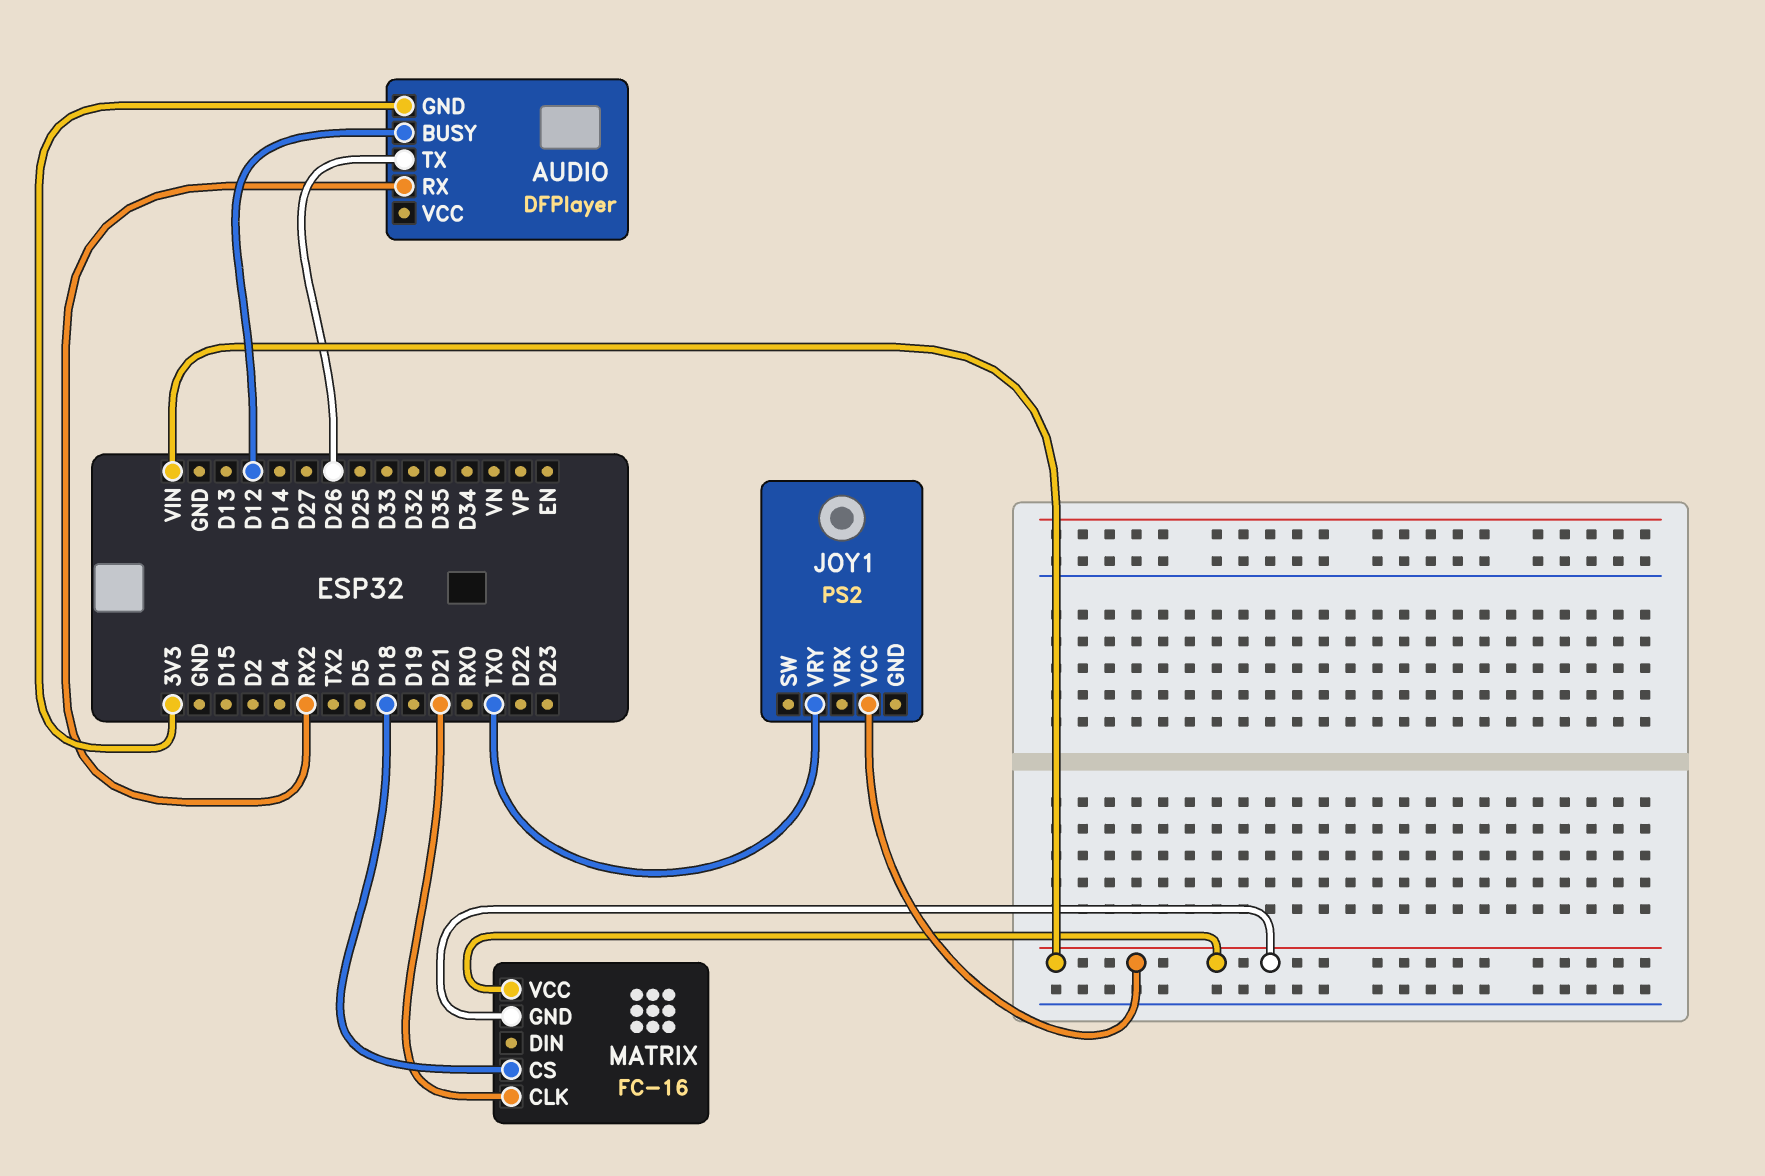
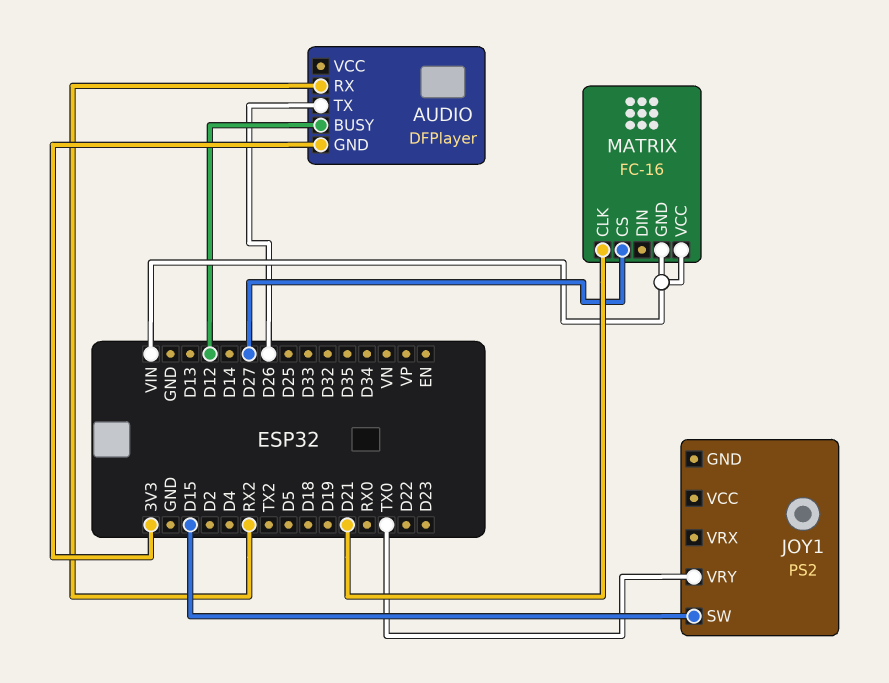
JOY1 pin SW: none -> D15
JOY1 pin VCC: VIN -> none
MATRIX pin CS: D18 -> D27

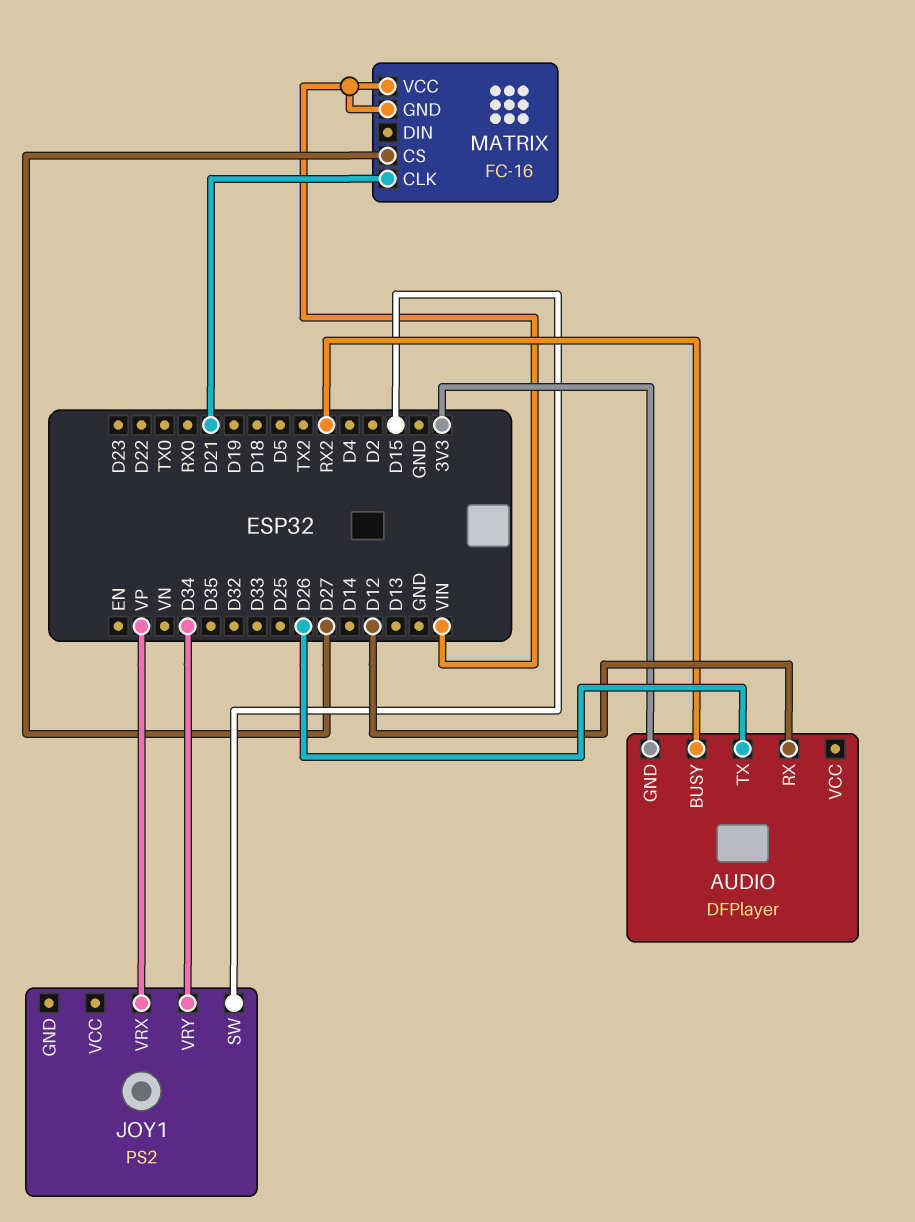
AUDIO pin BUSY: D12 -> RX2
AUDIO pin RX: RX2 -> D12
JOY1 pin VRX: none -> VP
JOY1 pin VRY: TX0 -> D34

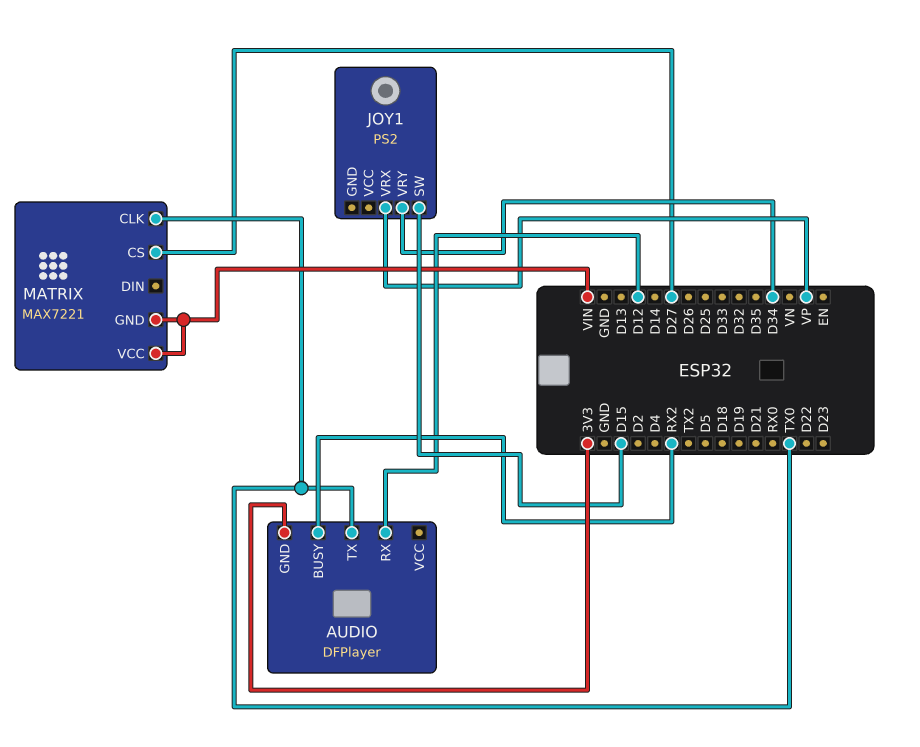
AUDIO pin TX: D26 -> TX0
MATRIX: FC-16 -> MAX7221
MATRIX pin CLK: D21 -> TX0

